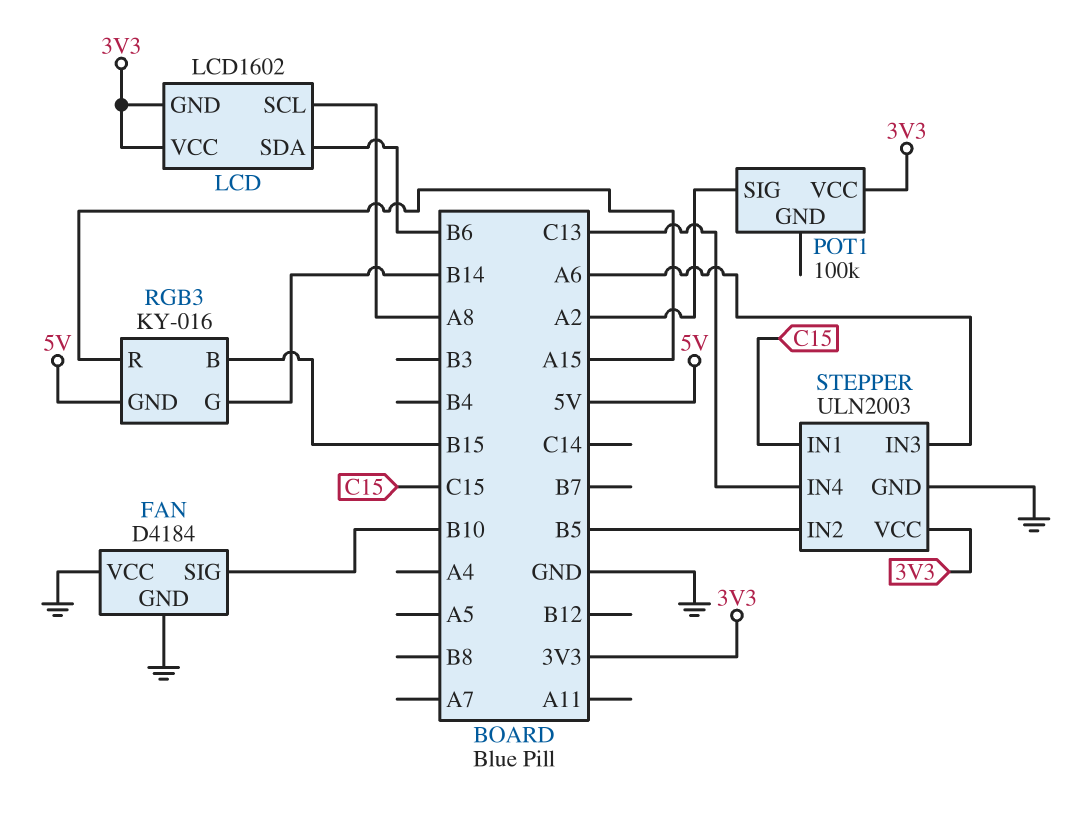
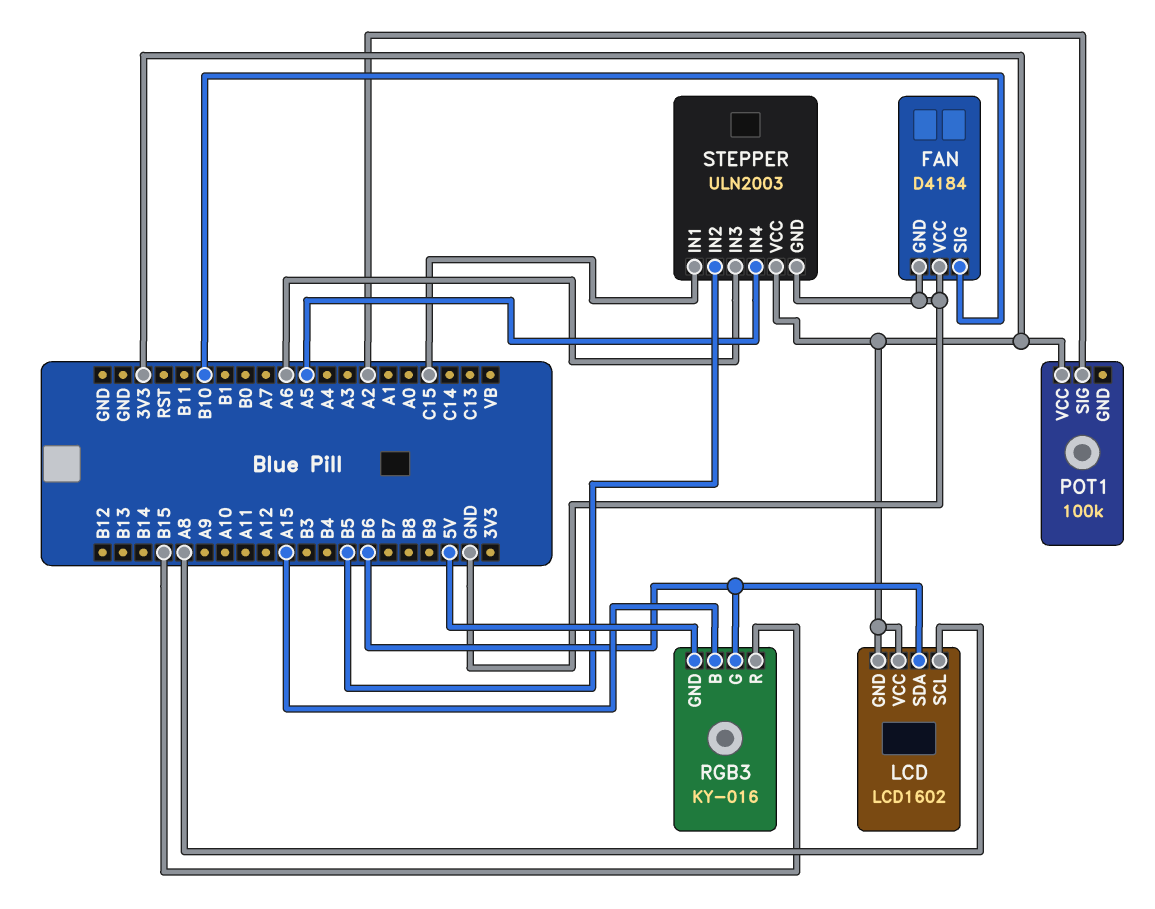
RGB3 pin B: B15 -> A15
RGB3 pin G: B14 -> B6
RGB3 pin R: A15 -> B15
STEPPER pin IN4: C13 -> A5

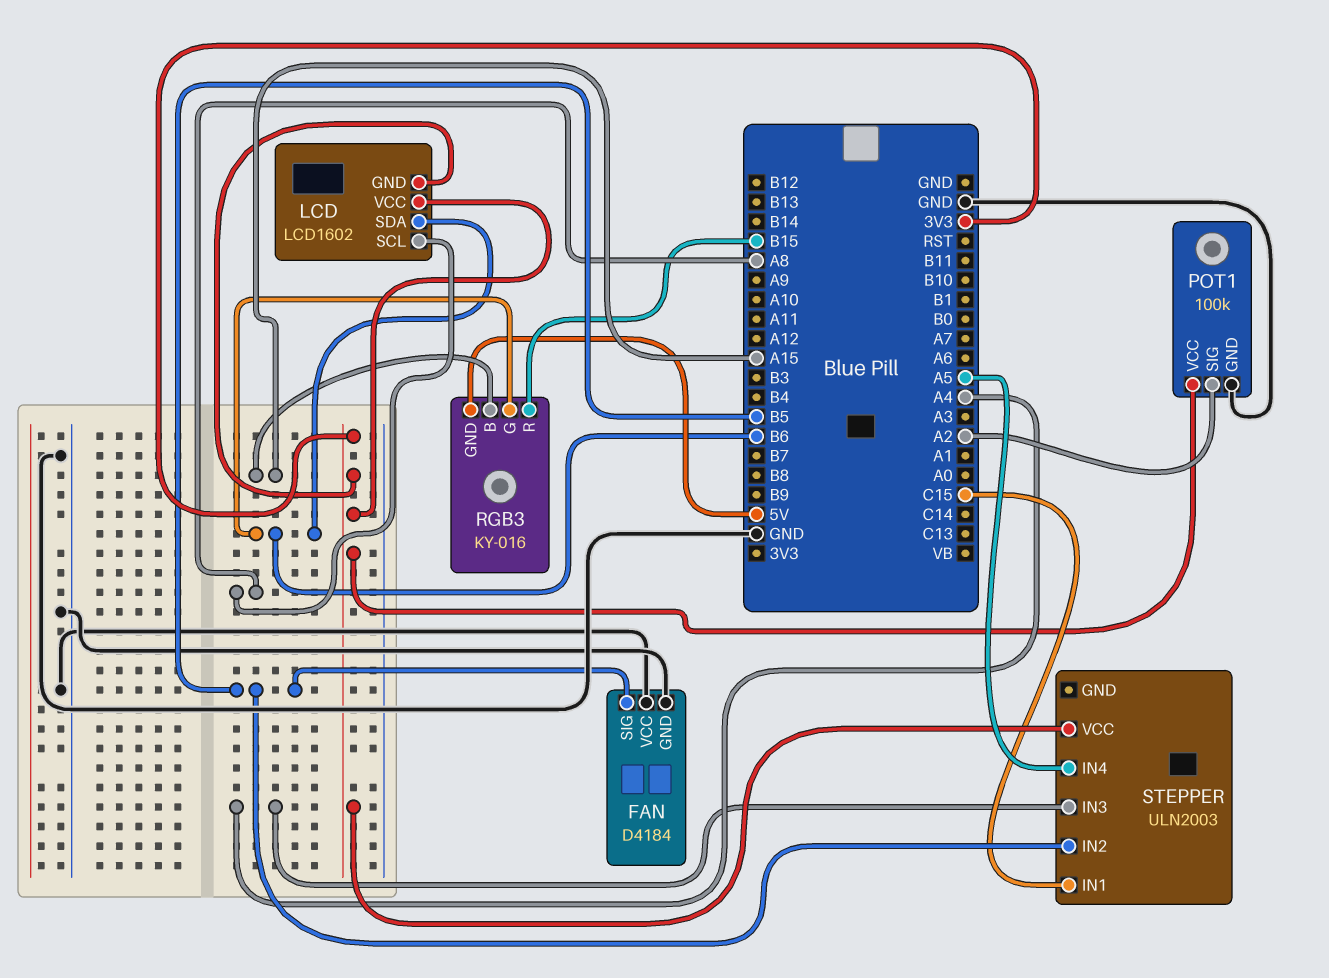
FAN pin SIG: B10 -> B5
POT1 pin GND: none -> GND
STEPPER pin GND: GND -> none
STEPPER pin IN3: A6 -> A4

